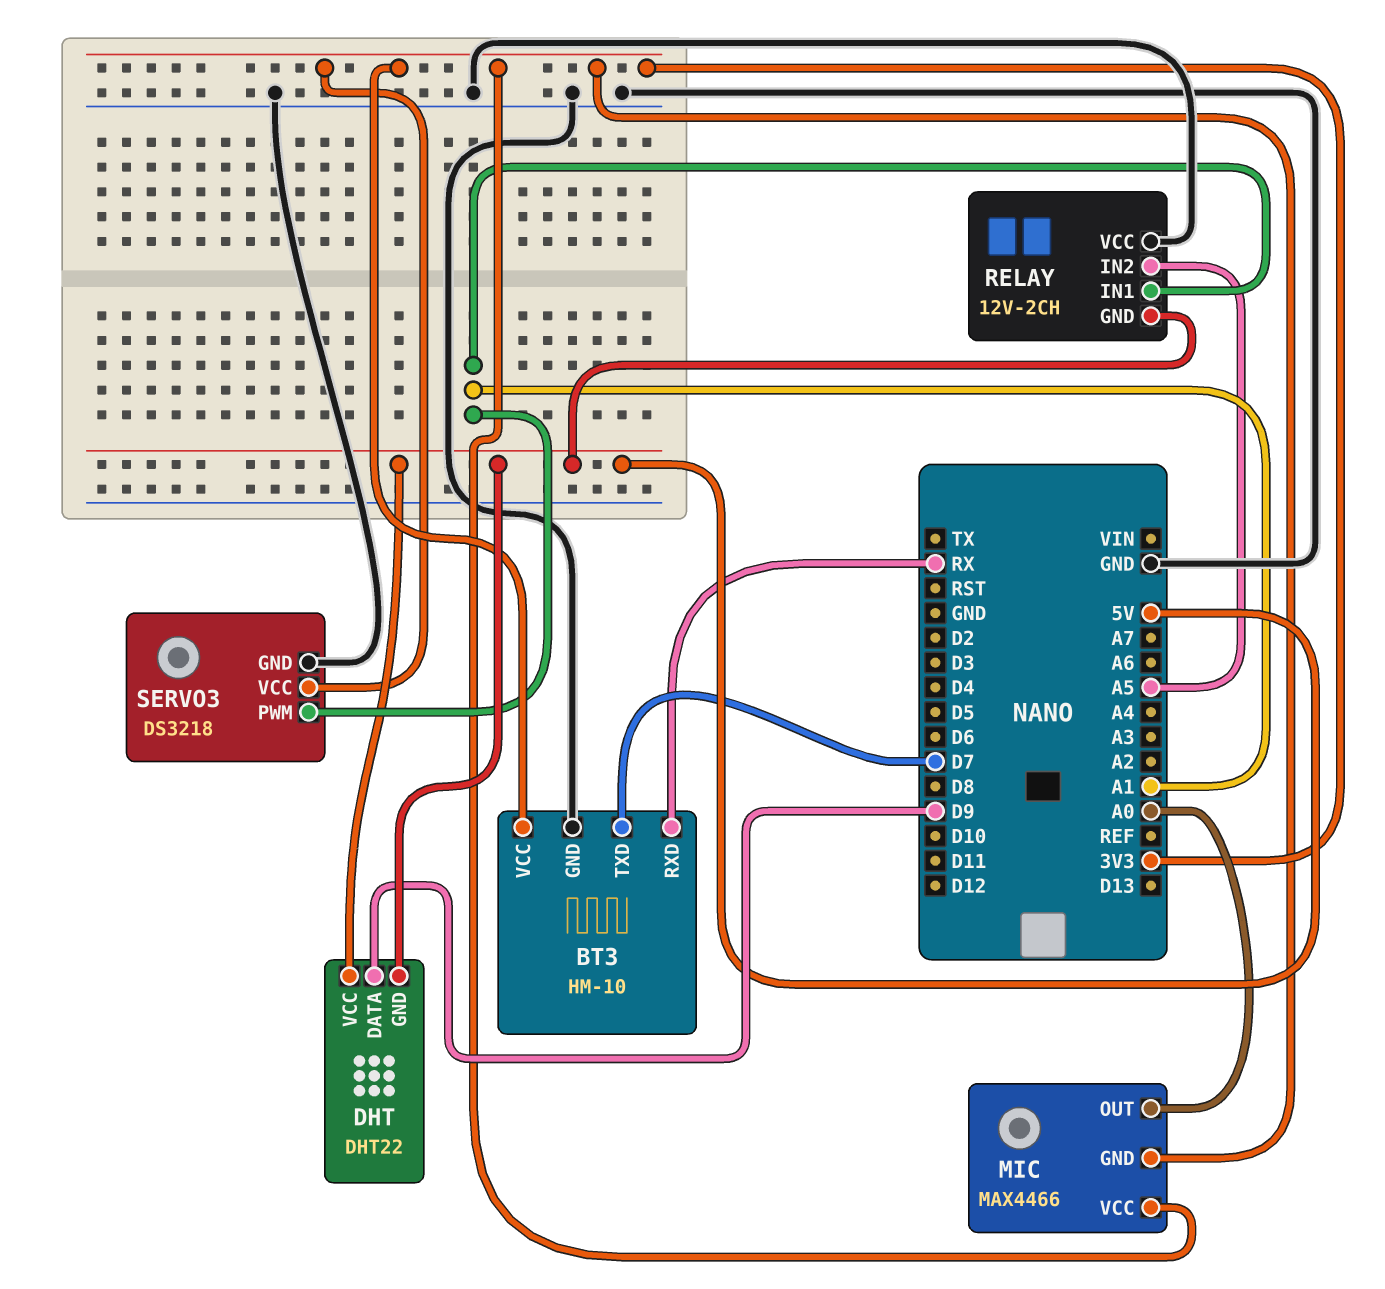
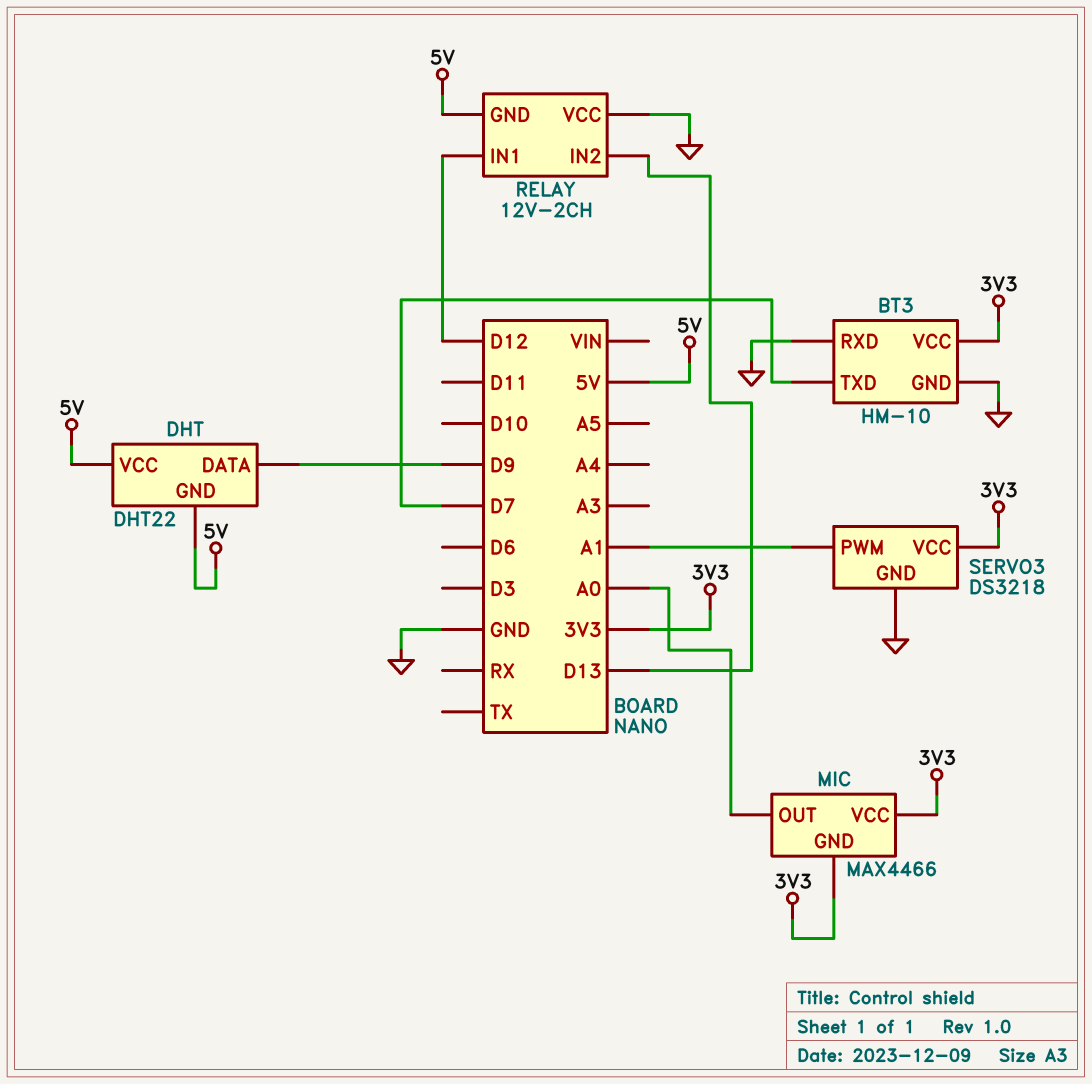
BT3 pin RXD: RX -> GND
RELAY pin IN1: A1 -> D12
RELAY pin IN2: A5 -> D13

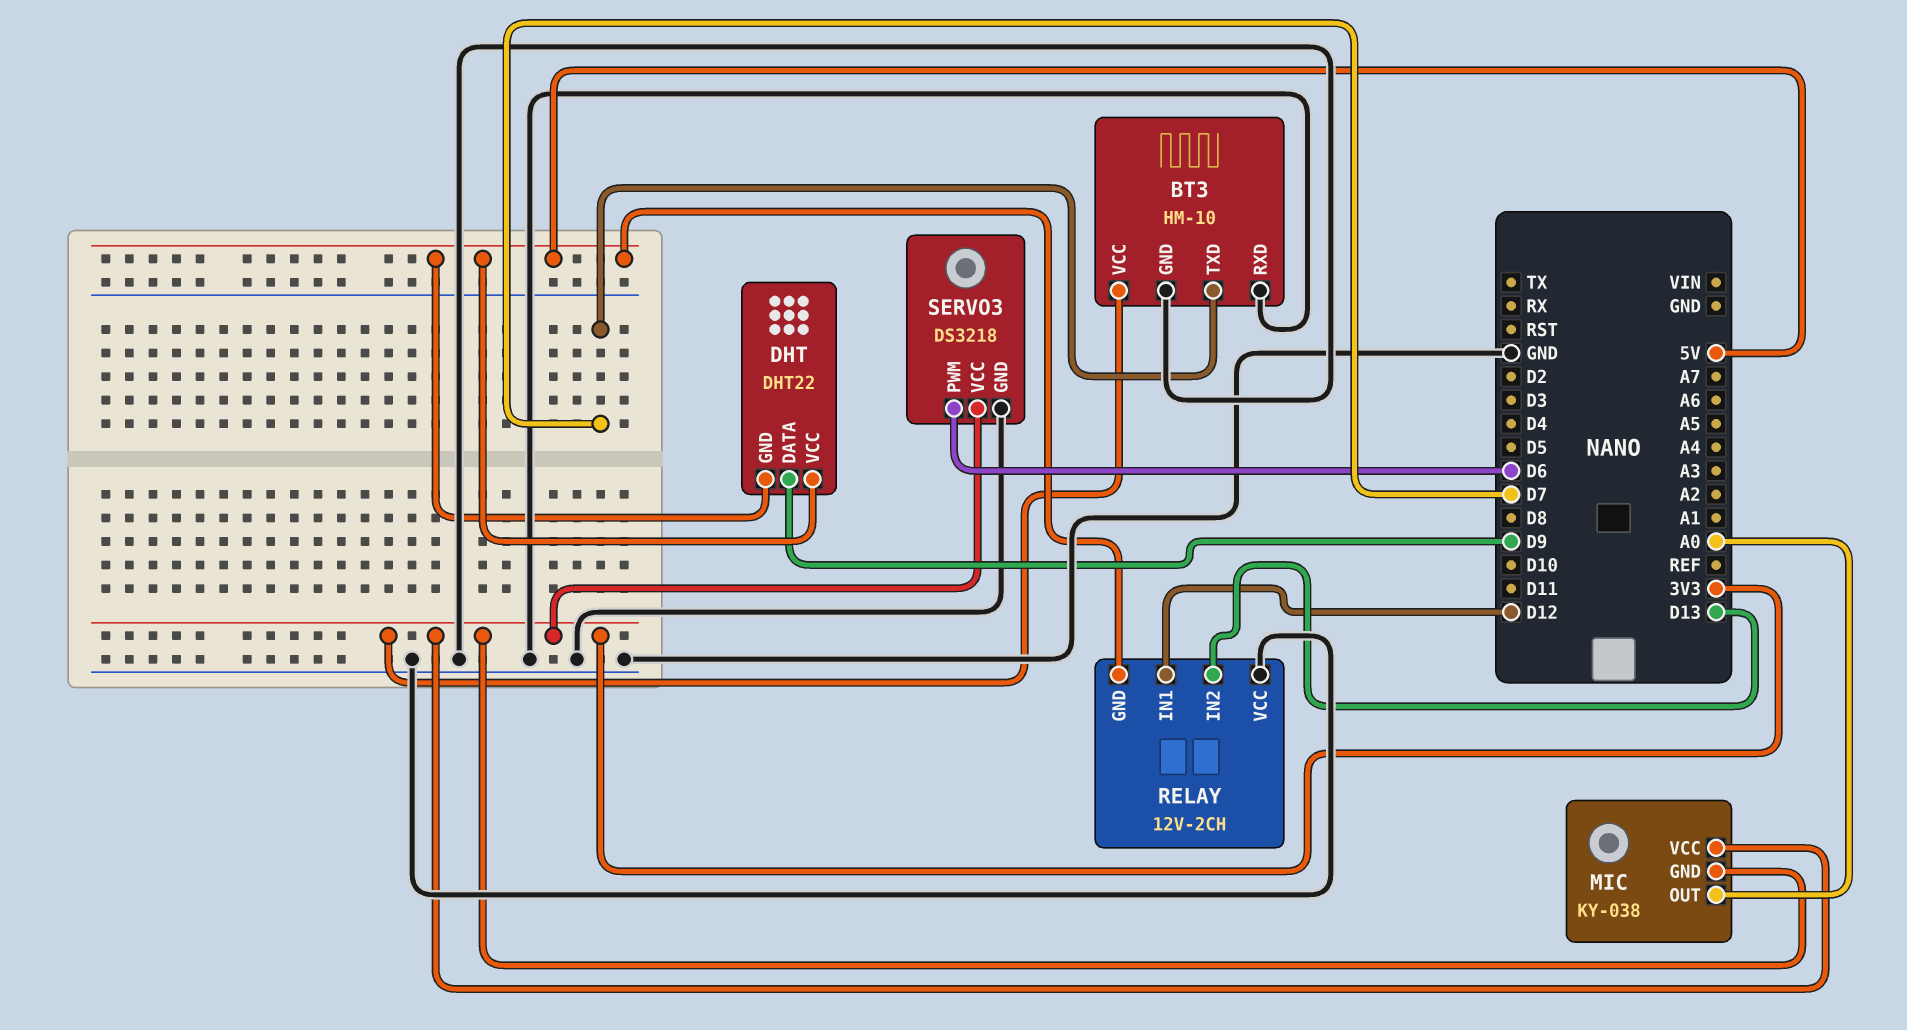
MIC: MAX4466 -> KY-038
SERVO3 pin PWM: A1 -> D6

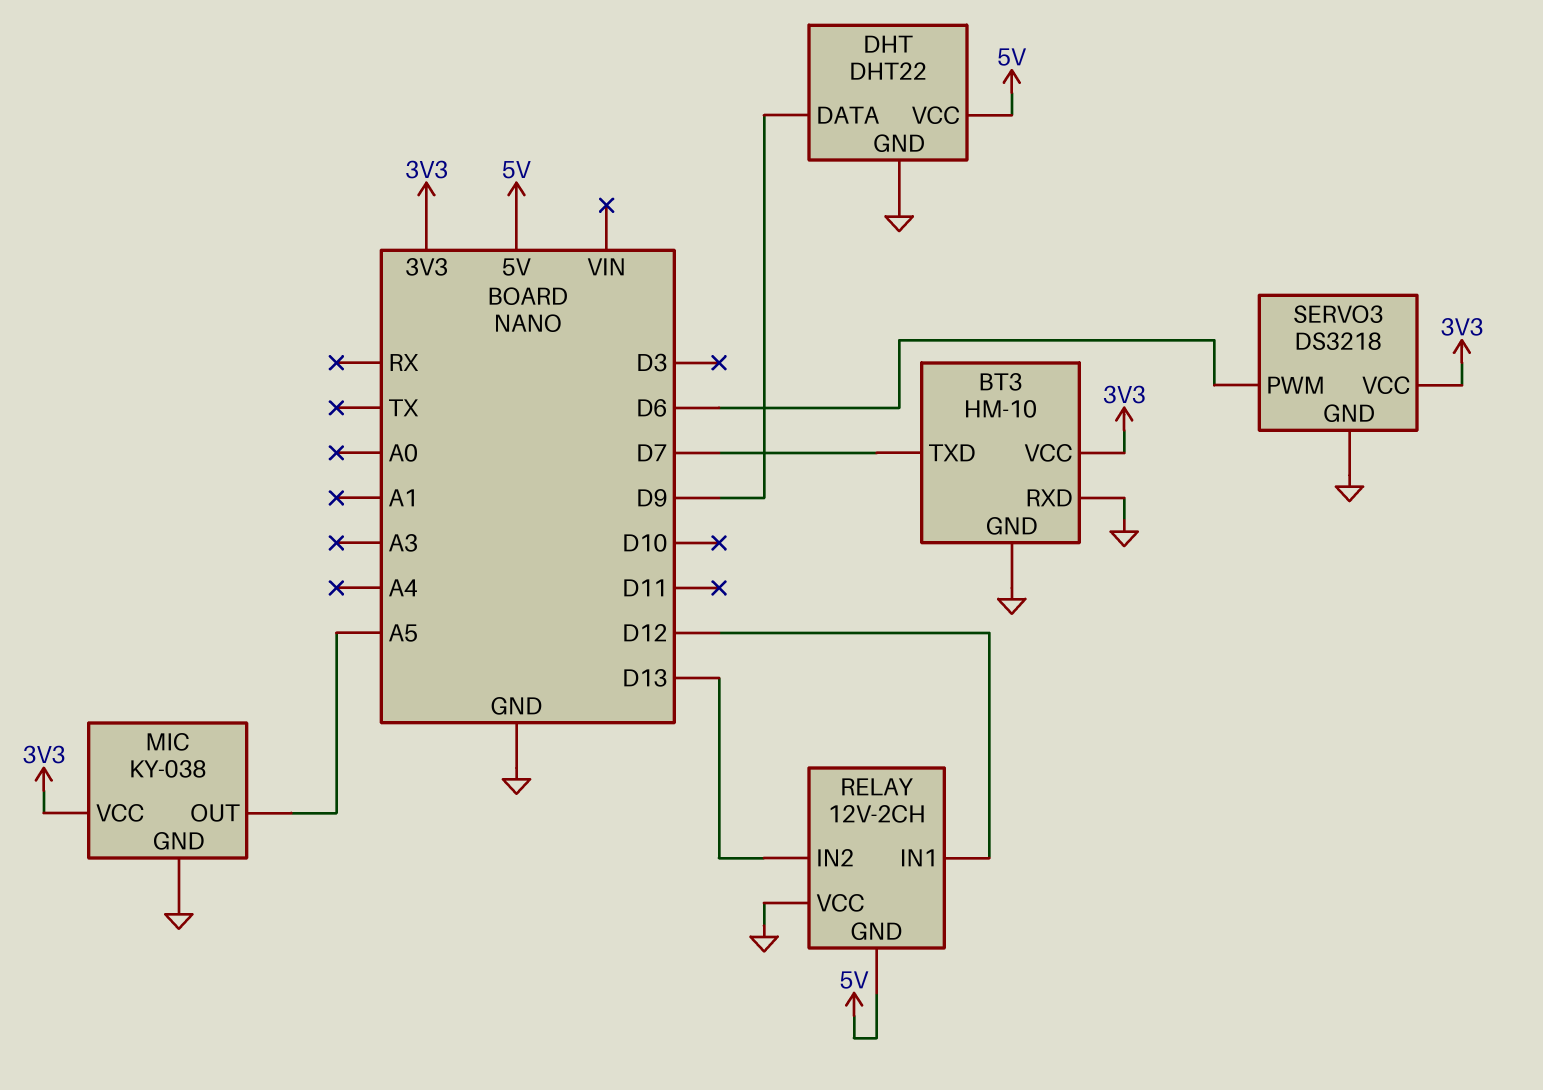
DHT pin GND: 5V -> GND
MIC pin GND: 3V3 -> GND
MIC pin OUT: A0 -> A5

